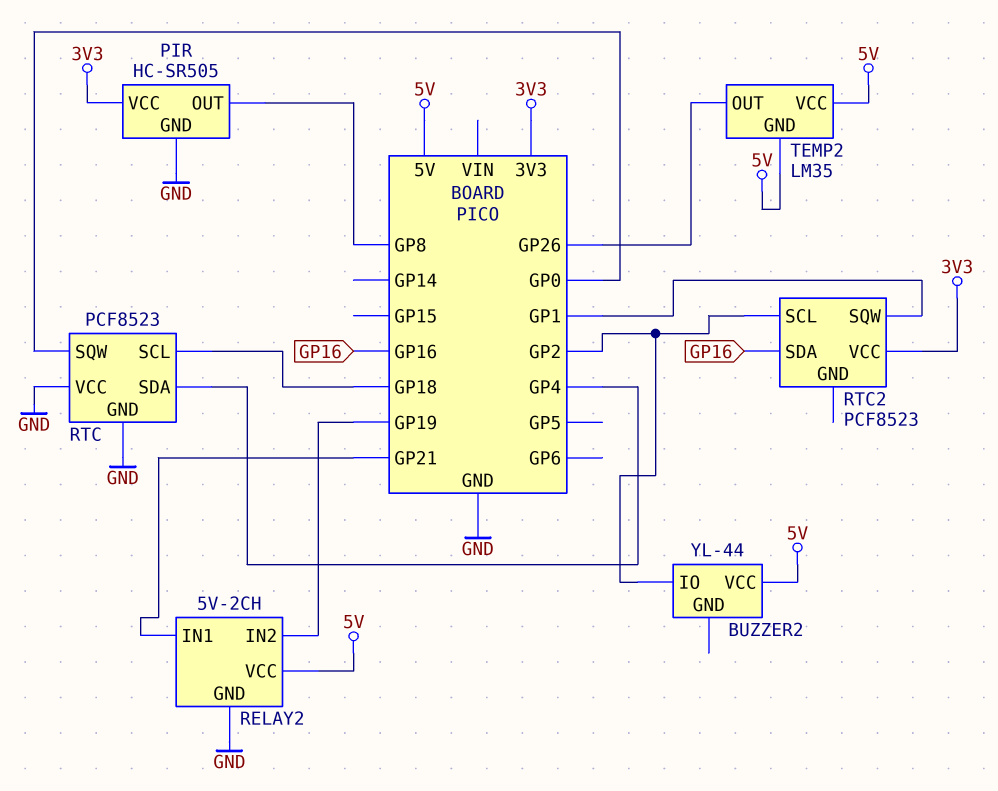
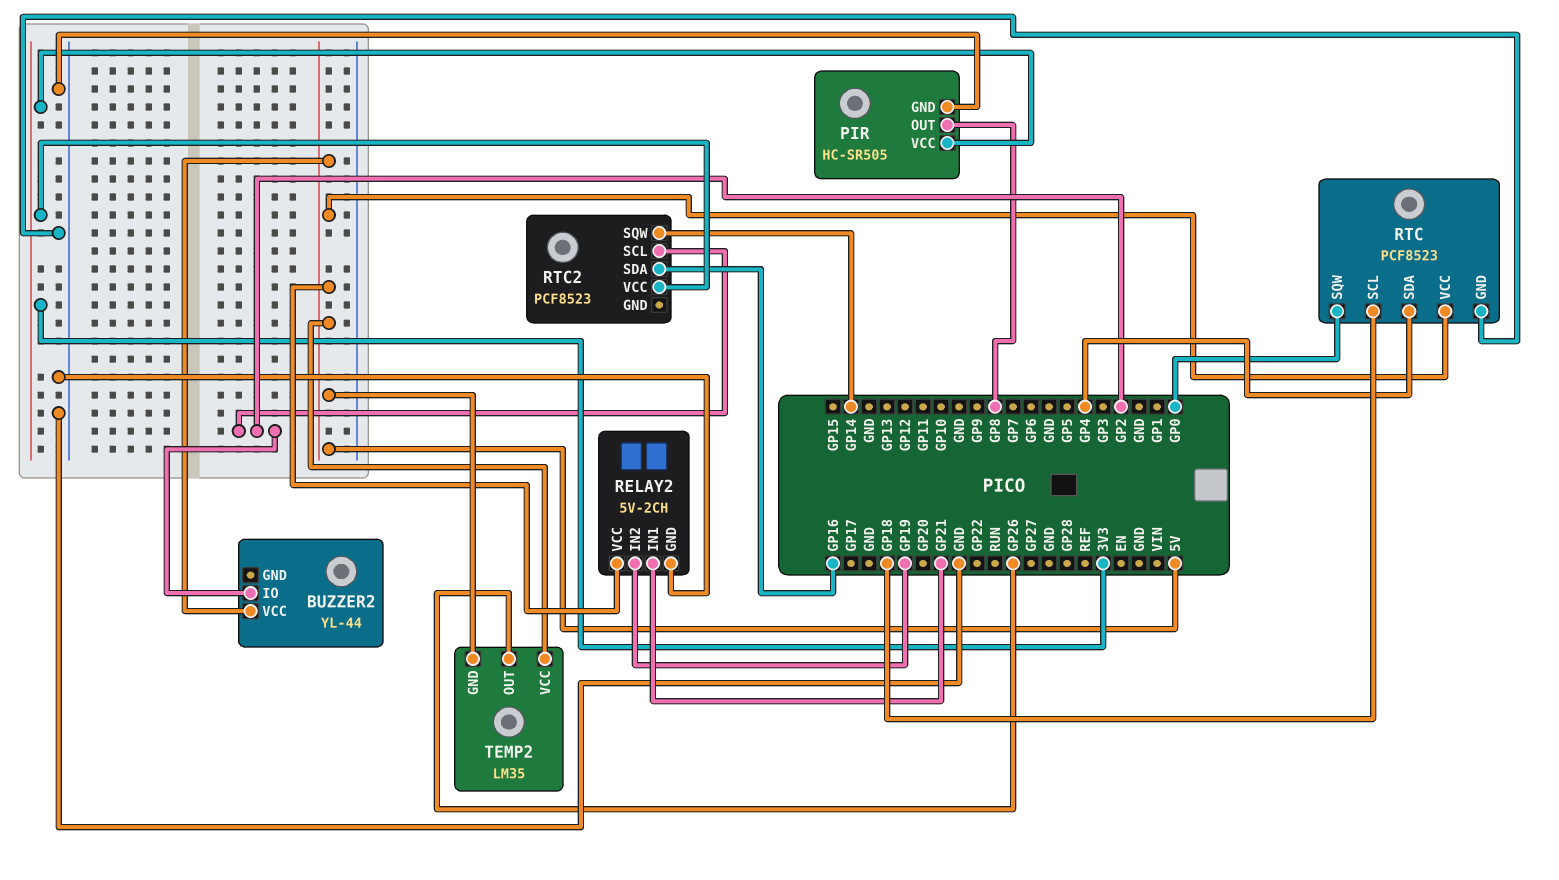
RTC pin VCC: GND -> 5V
RTC2 pin SQW: GP1 -> GP14

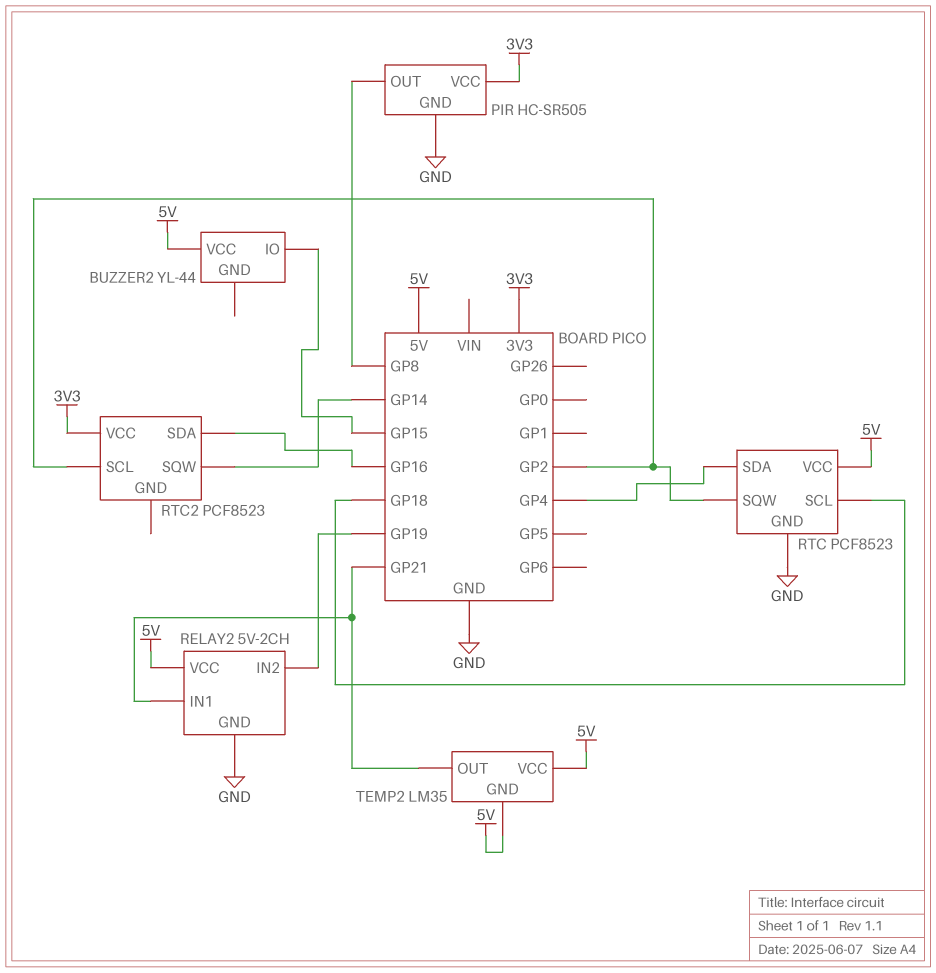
BUZZER2 pin IO: GP2 -> GP15
RTC pin SQW: GP0 -> GP2
TEMP2 pin OUT: GP26 -> GP21

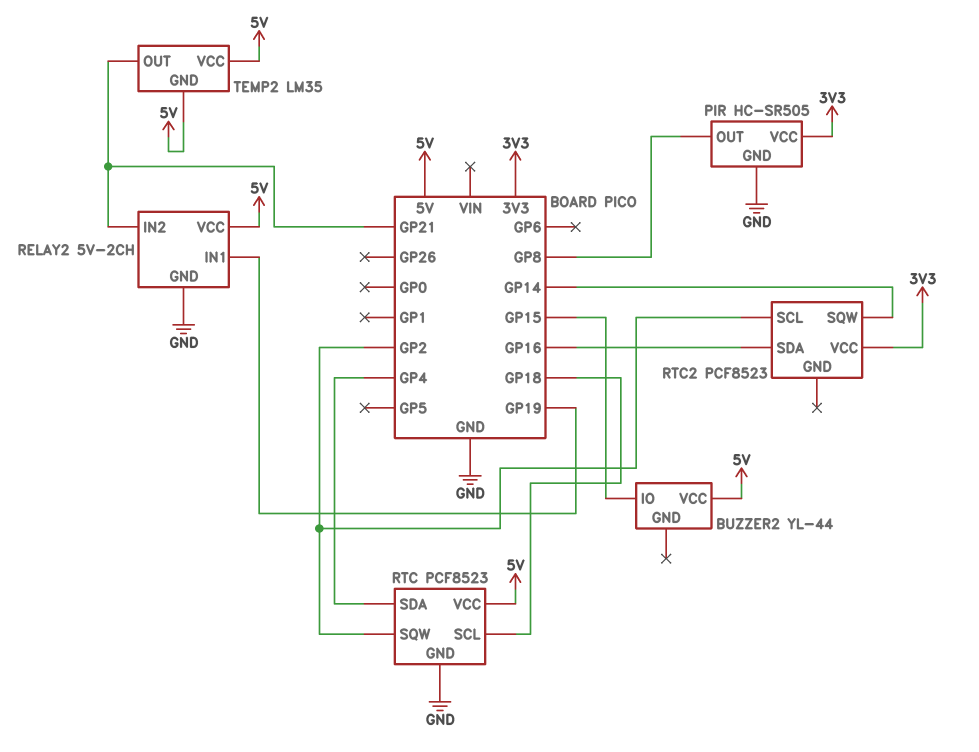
RELAY2 pin IN1: GP21 -> GP19
RELAY2 pin IN2: GP19 -> GP21

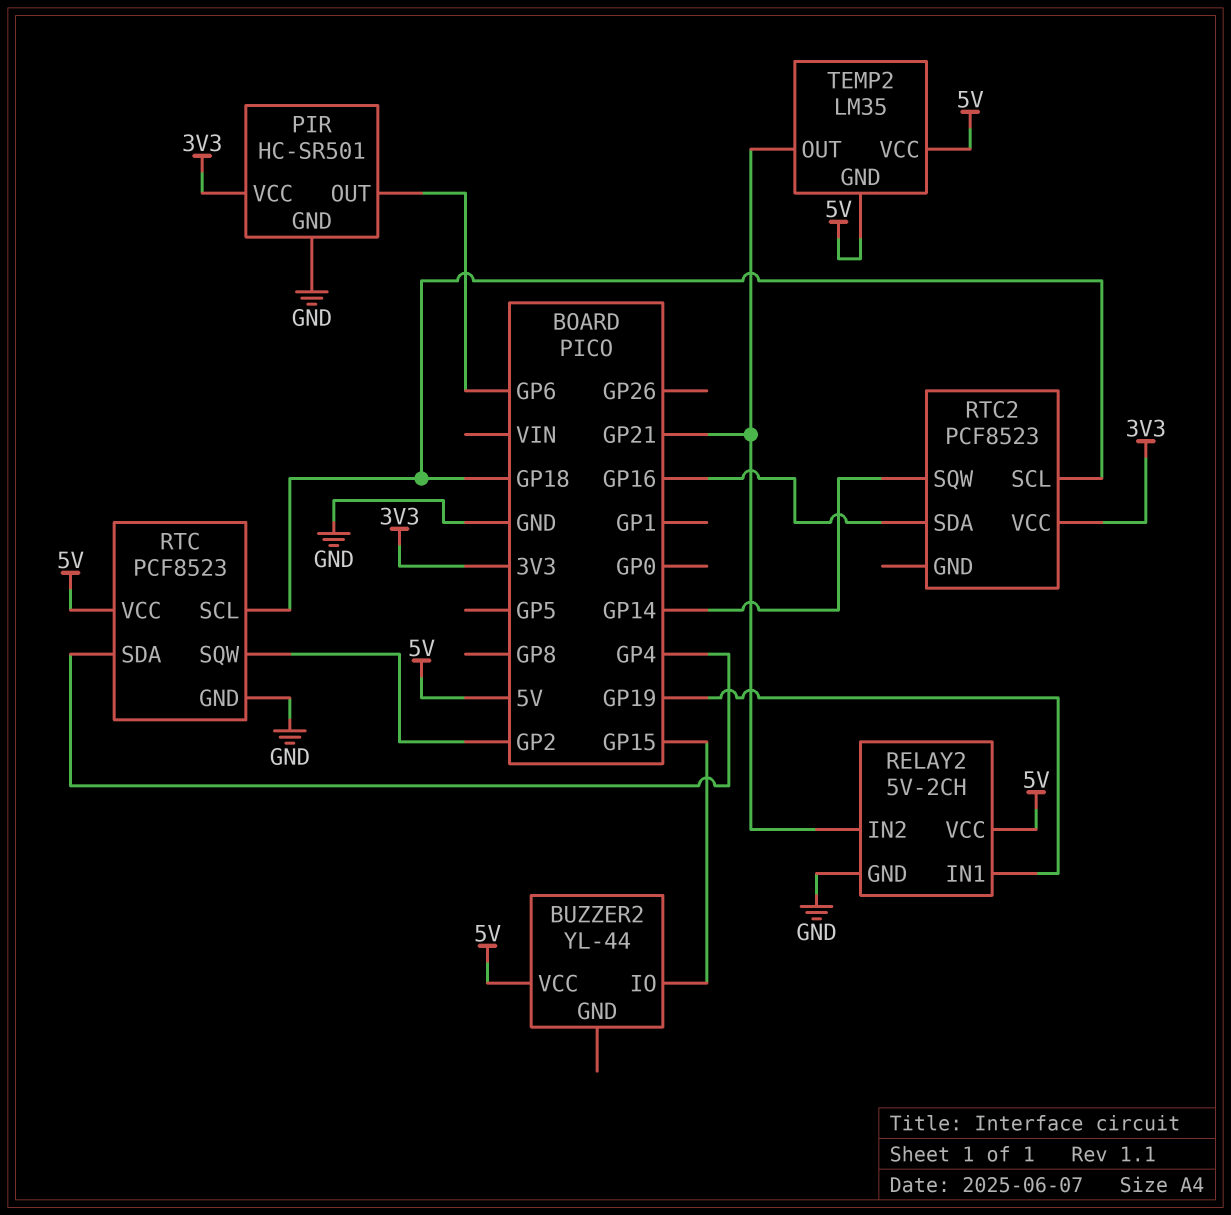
PIR: HC-SR505 -> HC-SR501
PIR pin OUT: GP8 -> GP6
RTC2 pin SCL: GP2 -> GP18

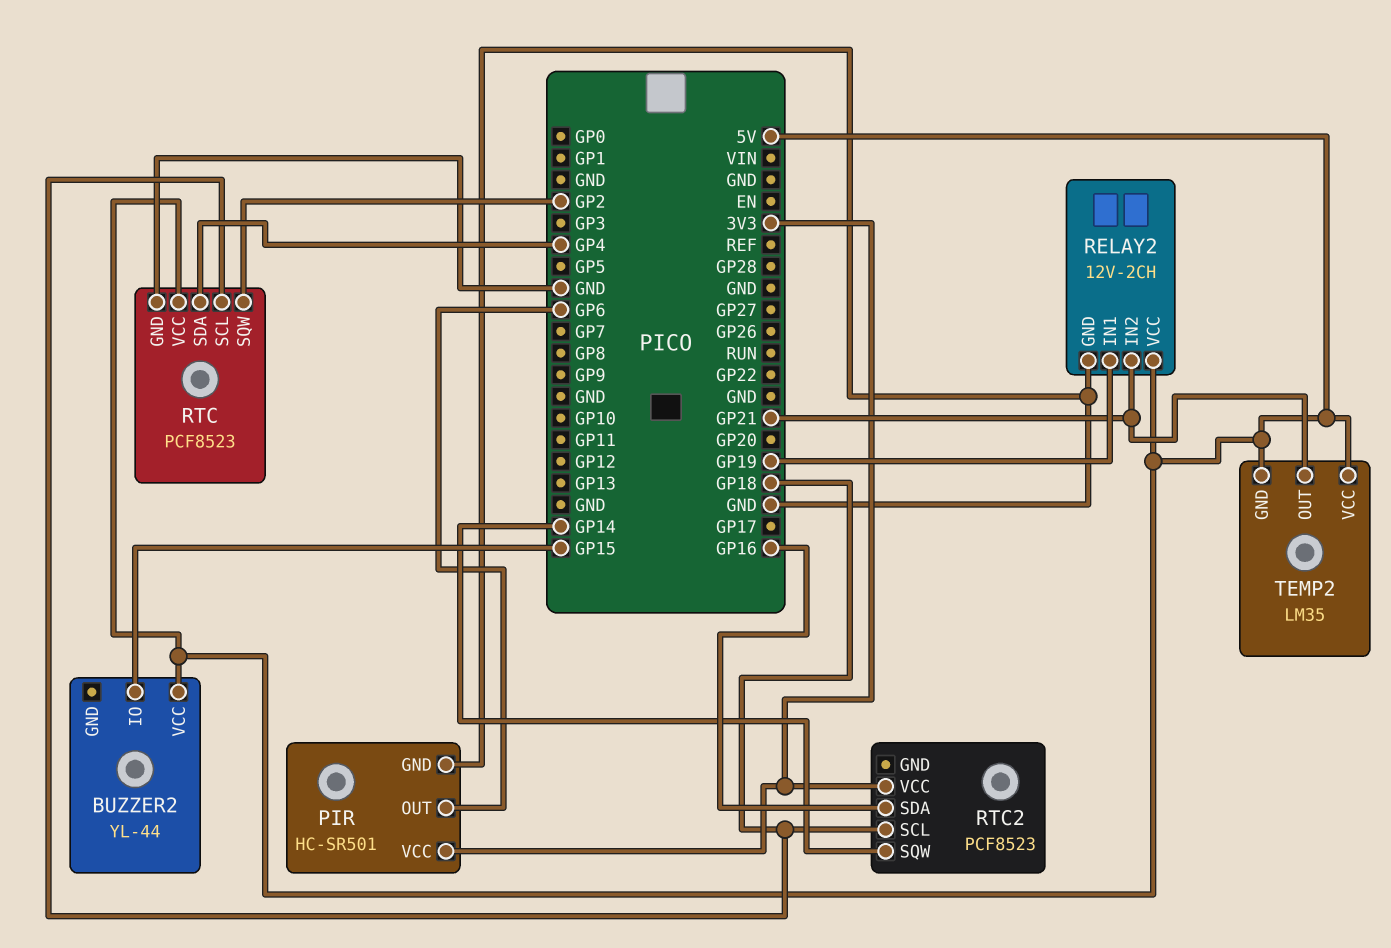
RELAY2: 5V-2CH -> 12V-2CH

